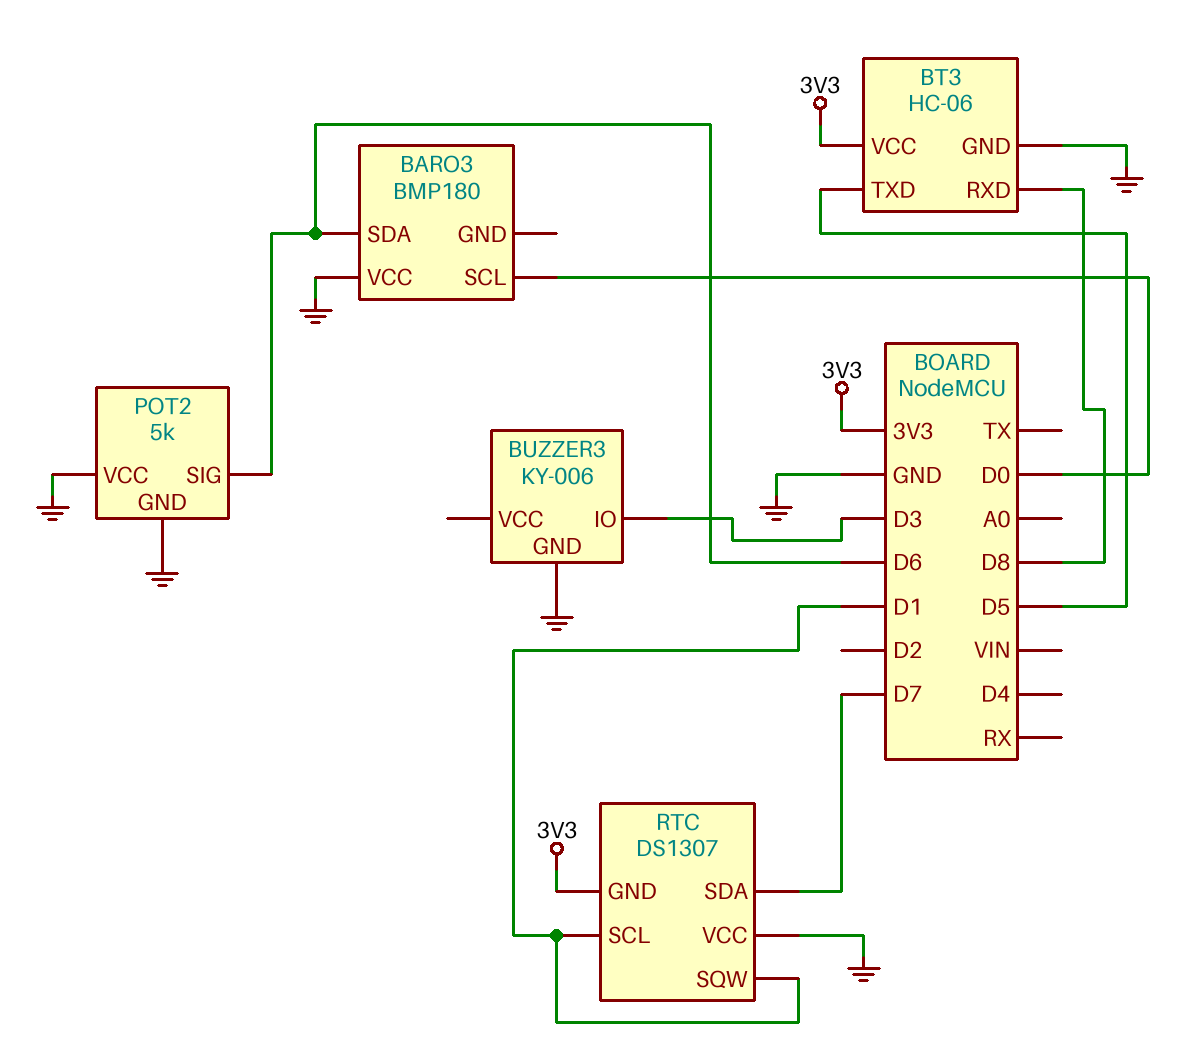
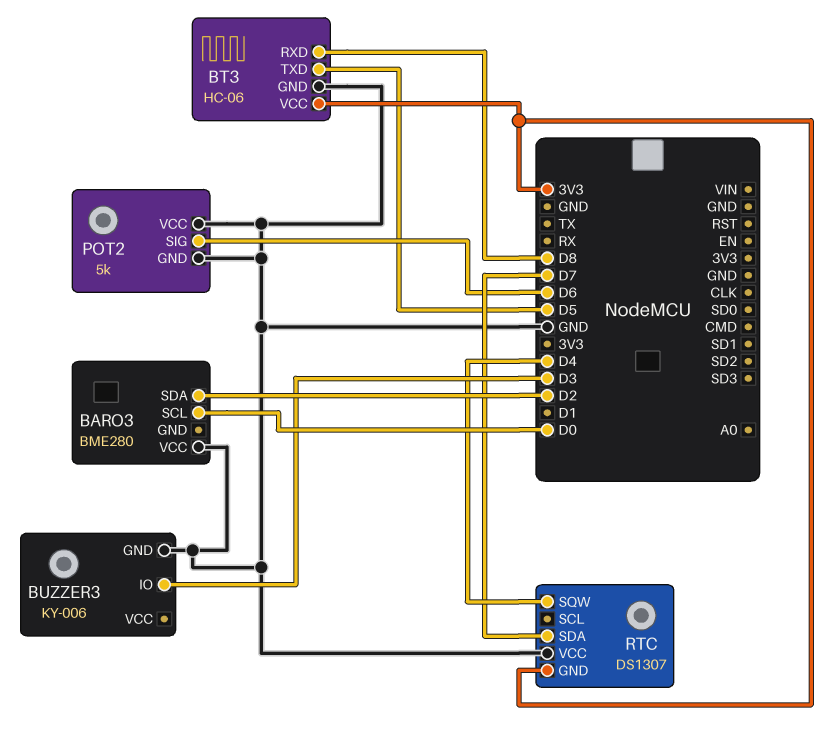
BARO3: BMP180 -> BME280
BARO3 pin SDA: D6 -> D2
RTC pin SCL: D1 -> none
RTC pin SQW: D1 -> D4

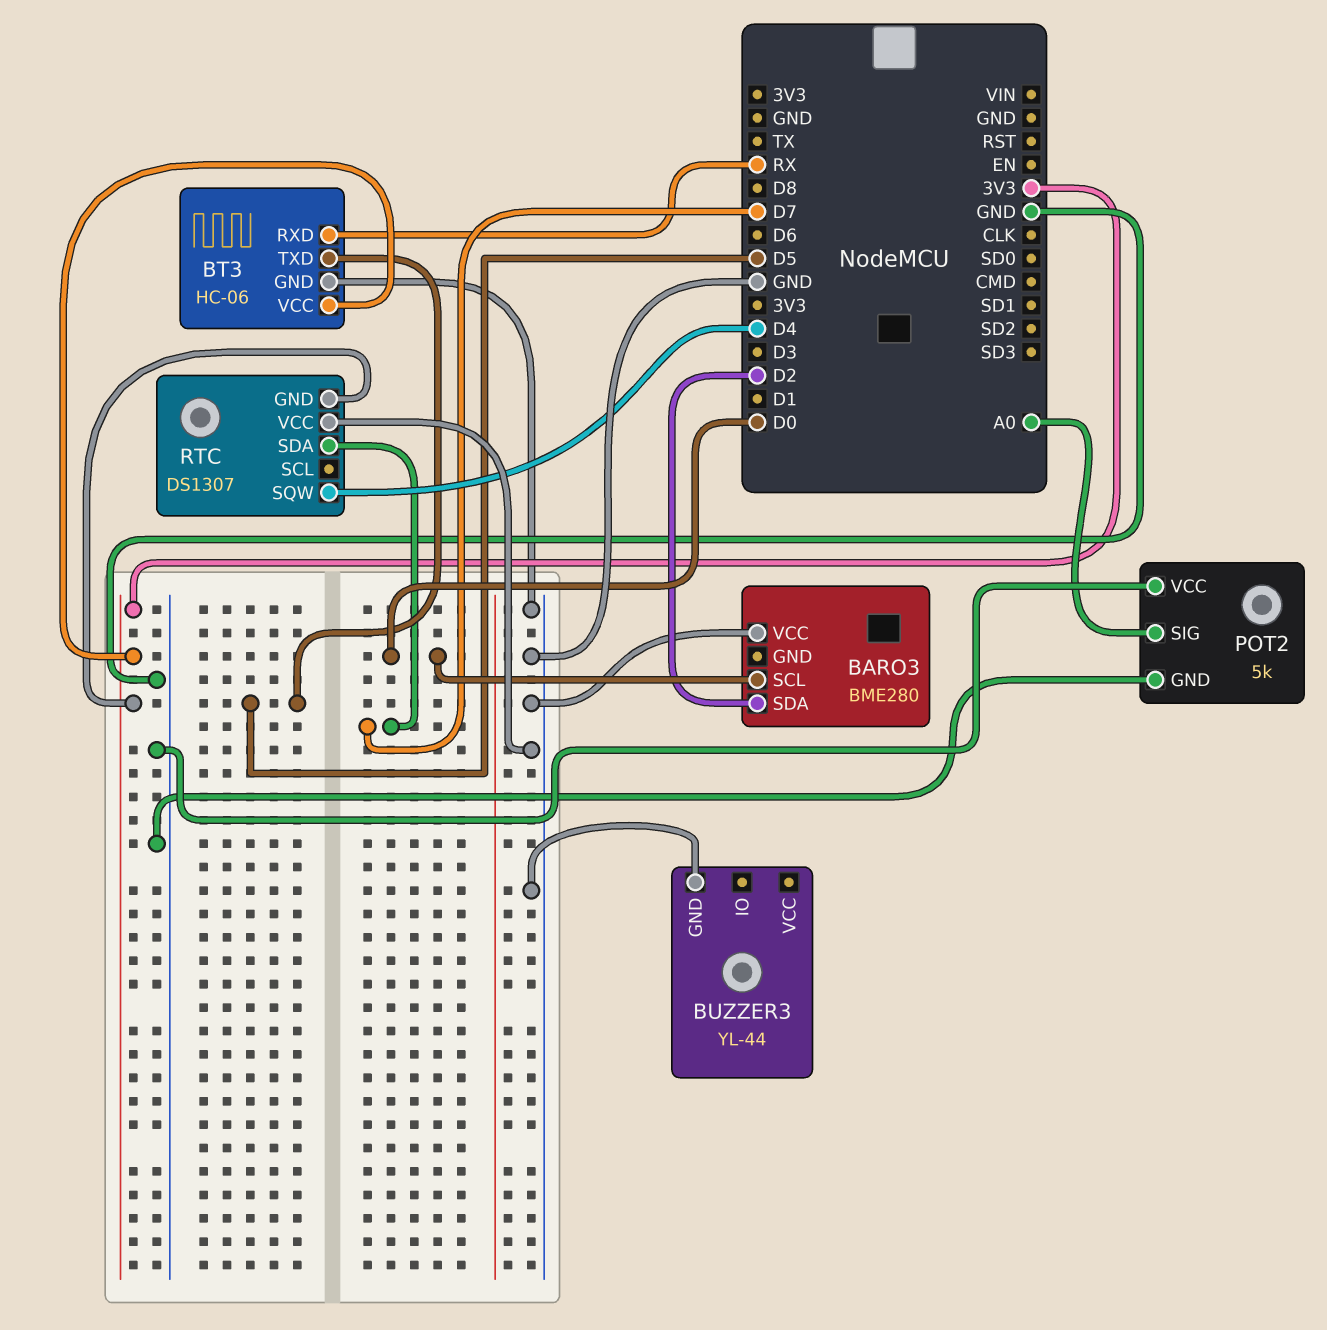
BT3 pin RXD: D8 -> RX
BUZZER3: KY-006 -> YL-44
BUZZER3 pin IO: D3 -> none
POT2 pin SIG: D6 -> A0

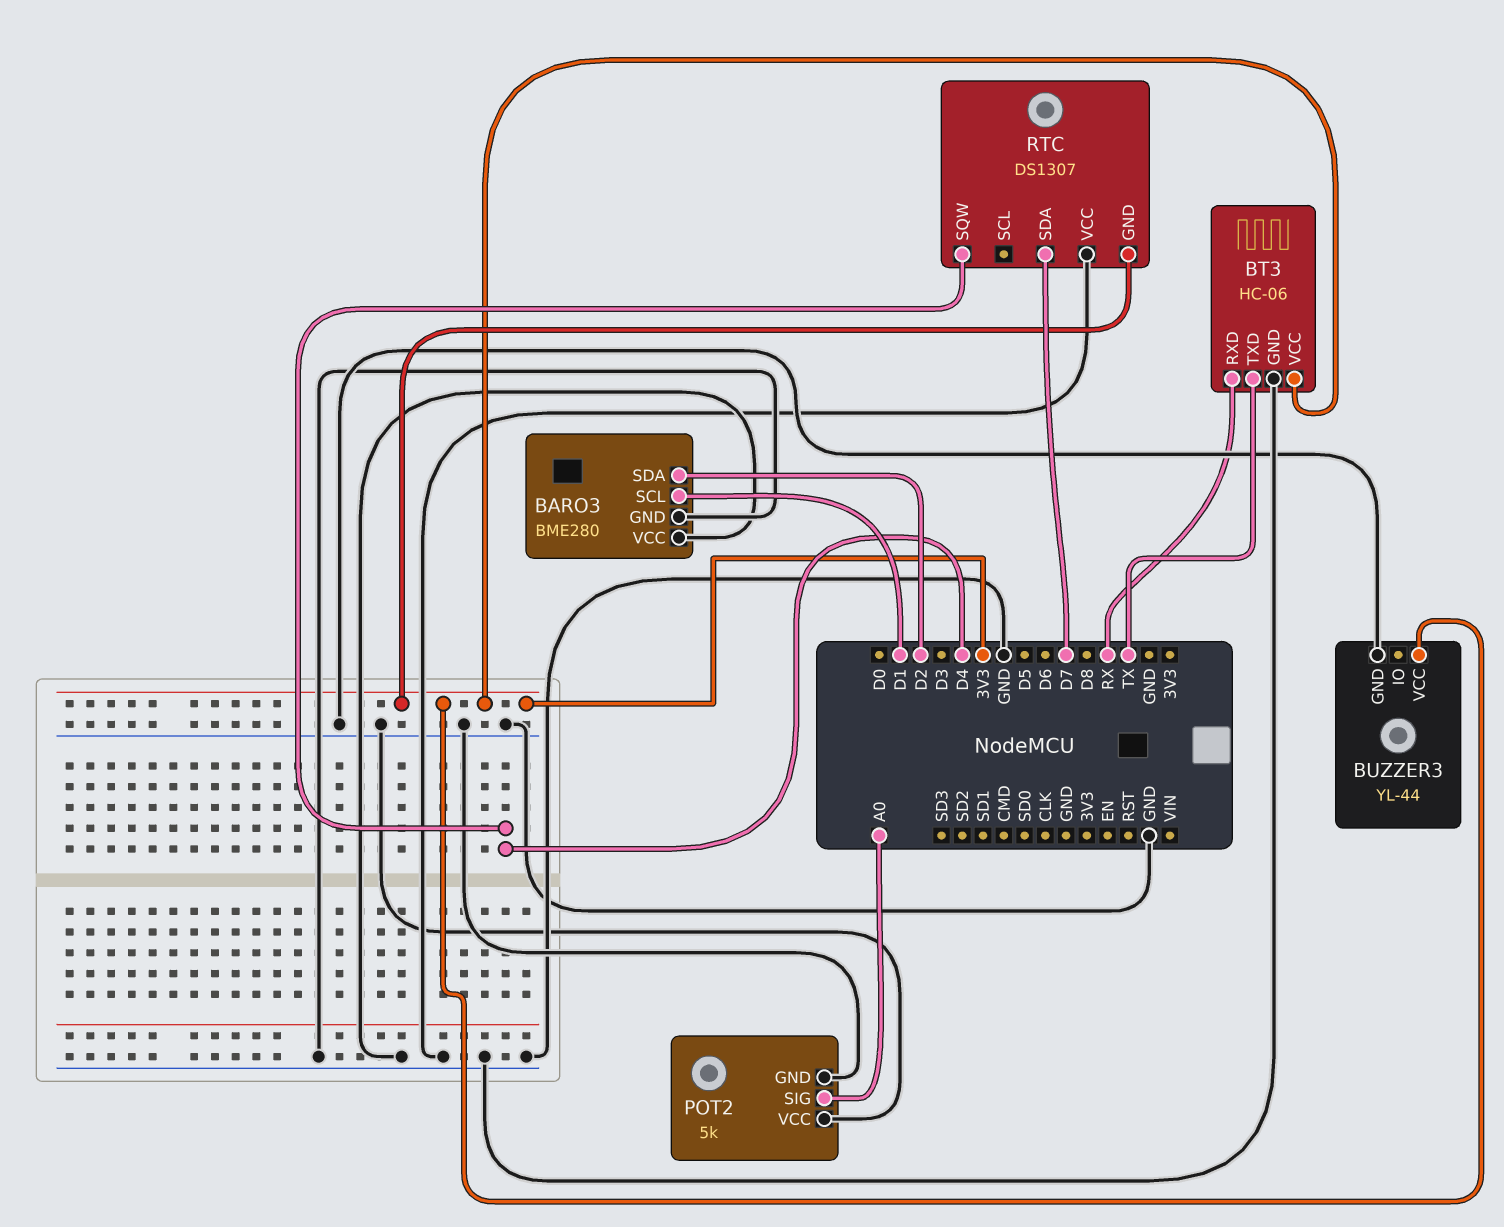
BARO3 pin GND: none -> GND
BARO3 pin SCL: D0 -> D1
BT3 pin TXD: D5 -> TX
BUZZER3 pin VCC: none -> 3V3

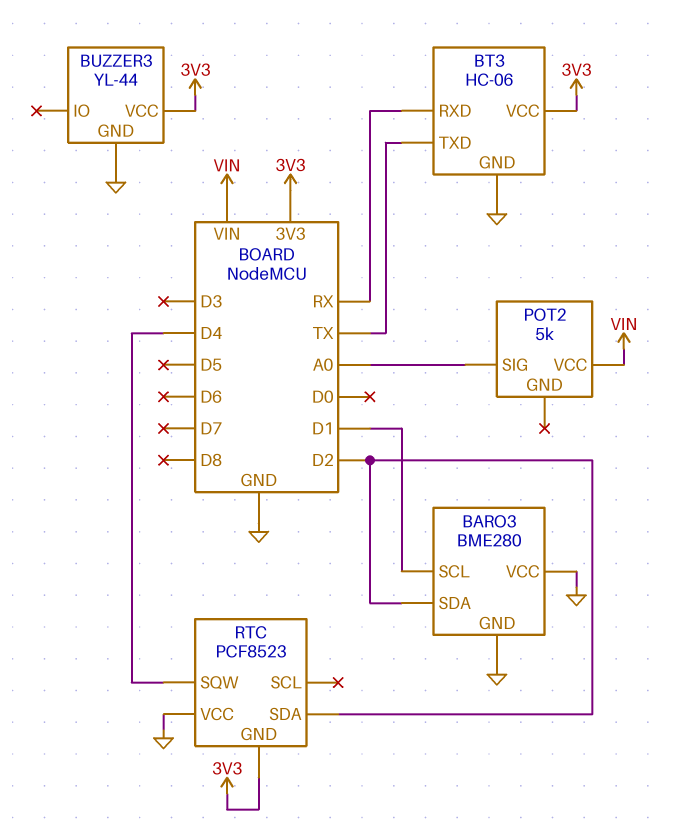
POT2 pin GND: GND -> none
POT2 pin VCC: GND -> VIN
RTC: DS1307 -> PCF8523
RTC pin SDA: D7 -> D2

